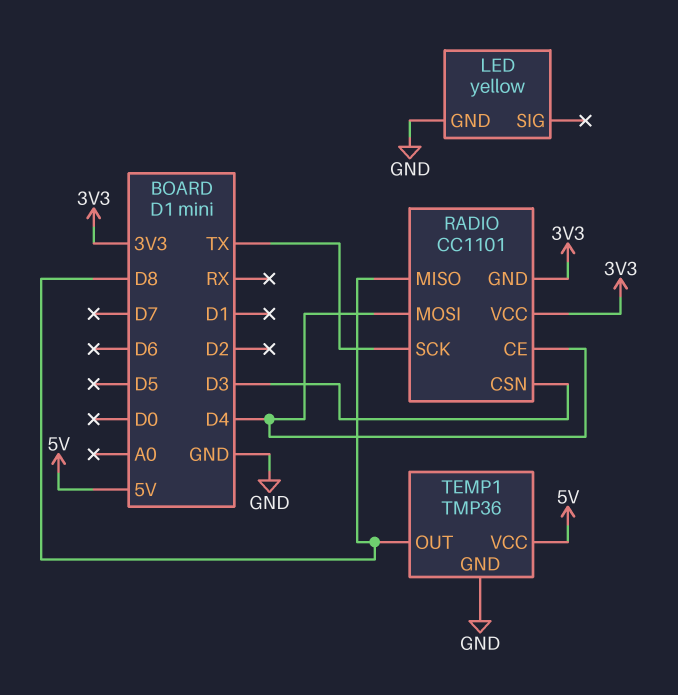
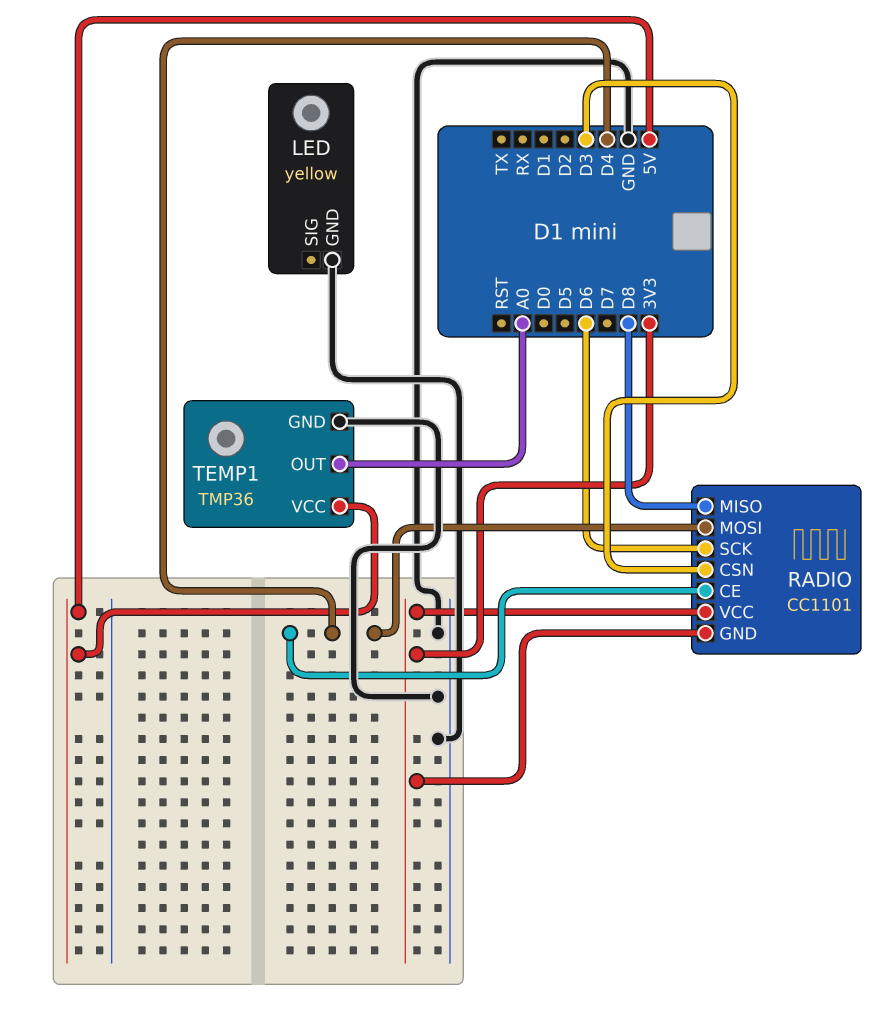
RADIO pin SCK: TX -> D6
TEMP1 pin OUT: D8 -> A0

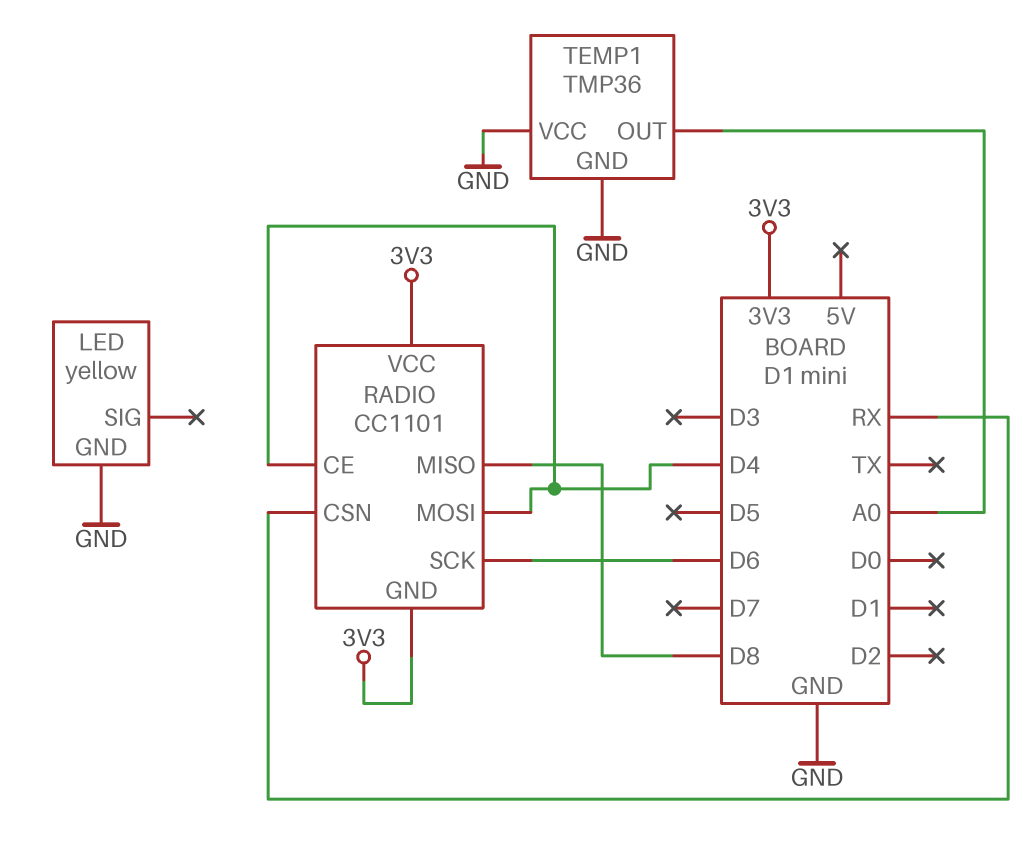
RADIO pin CSN: D3 -> RX
TEMP1 pin VCC: 5V -> GND

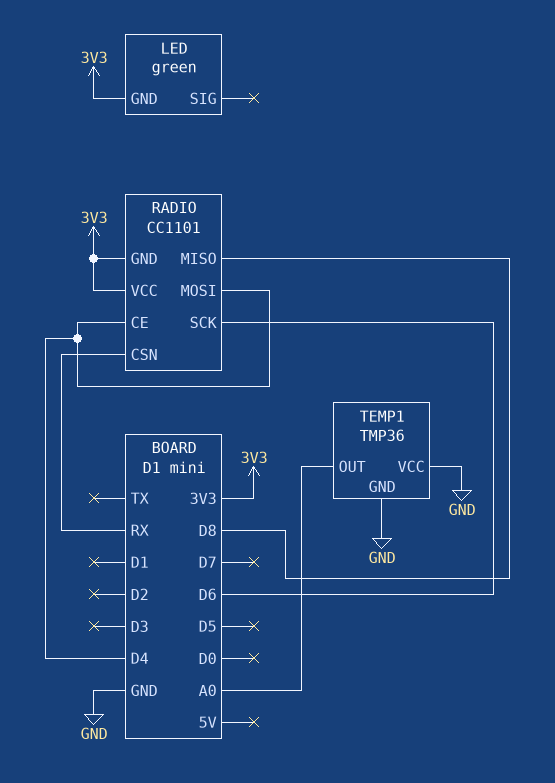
LED: yellow -> green
LED pin GND: GND -> 3V3

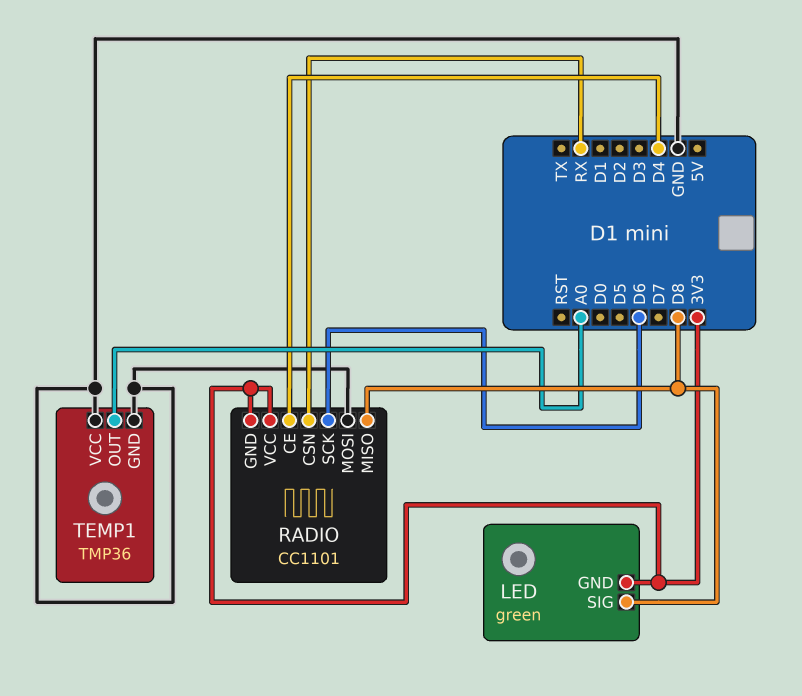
LED pin SIG: none -> D8
RADIO pin MOSI: D4 -> GND

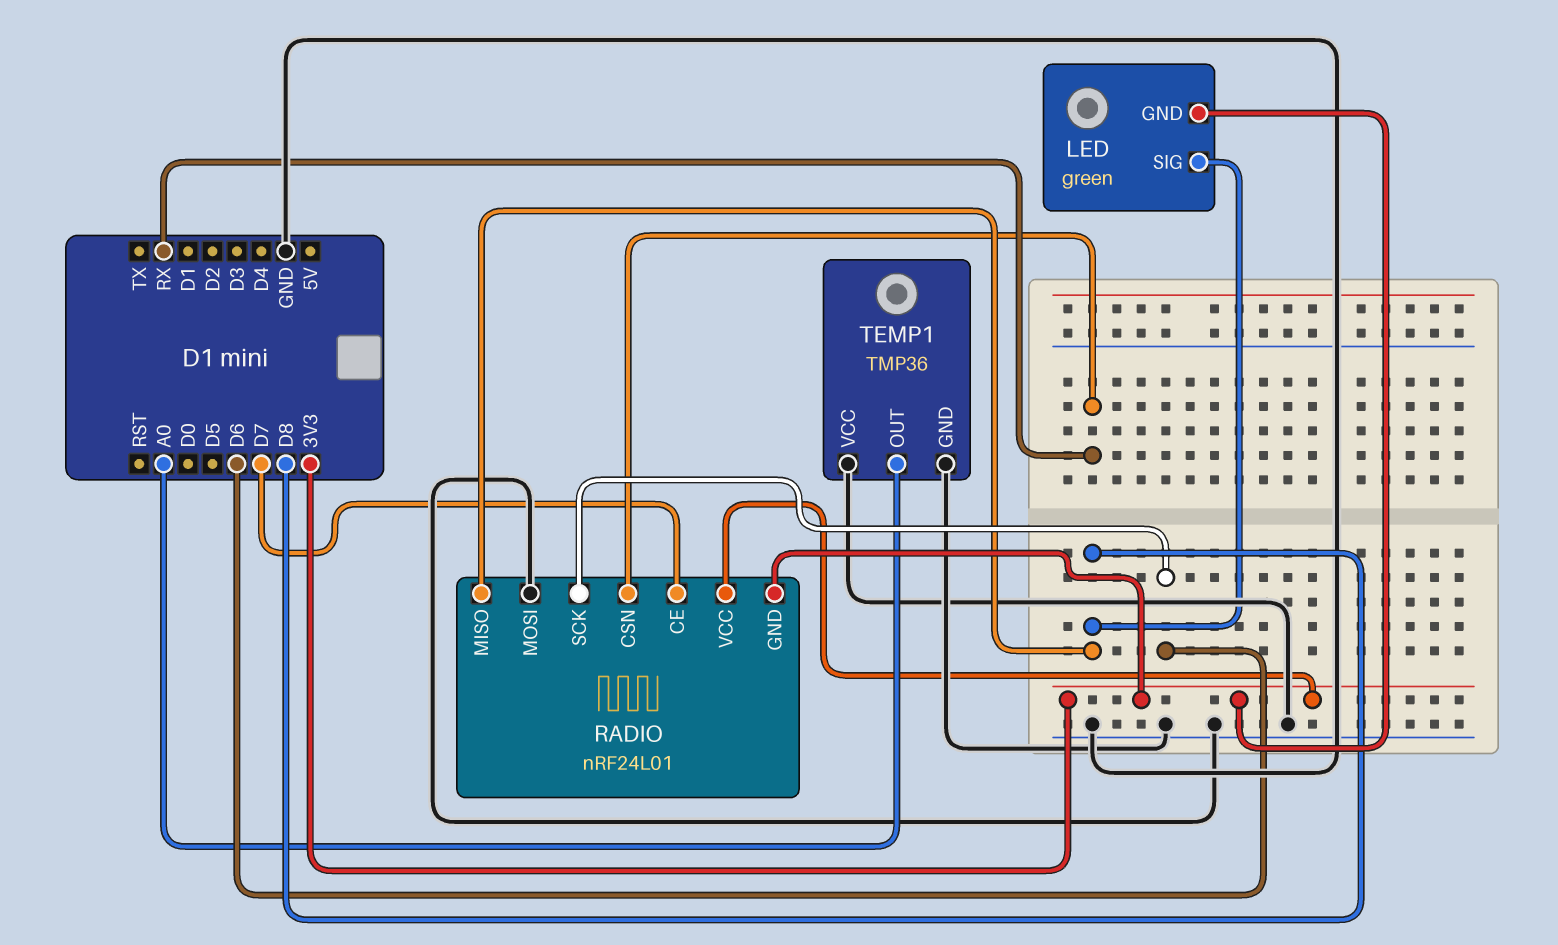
RADIO: CC1101 -> nRF24L01
RADIO pin CE: D4 -> D7

